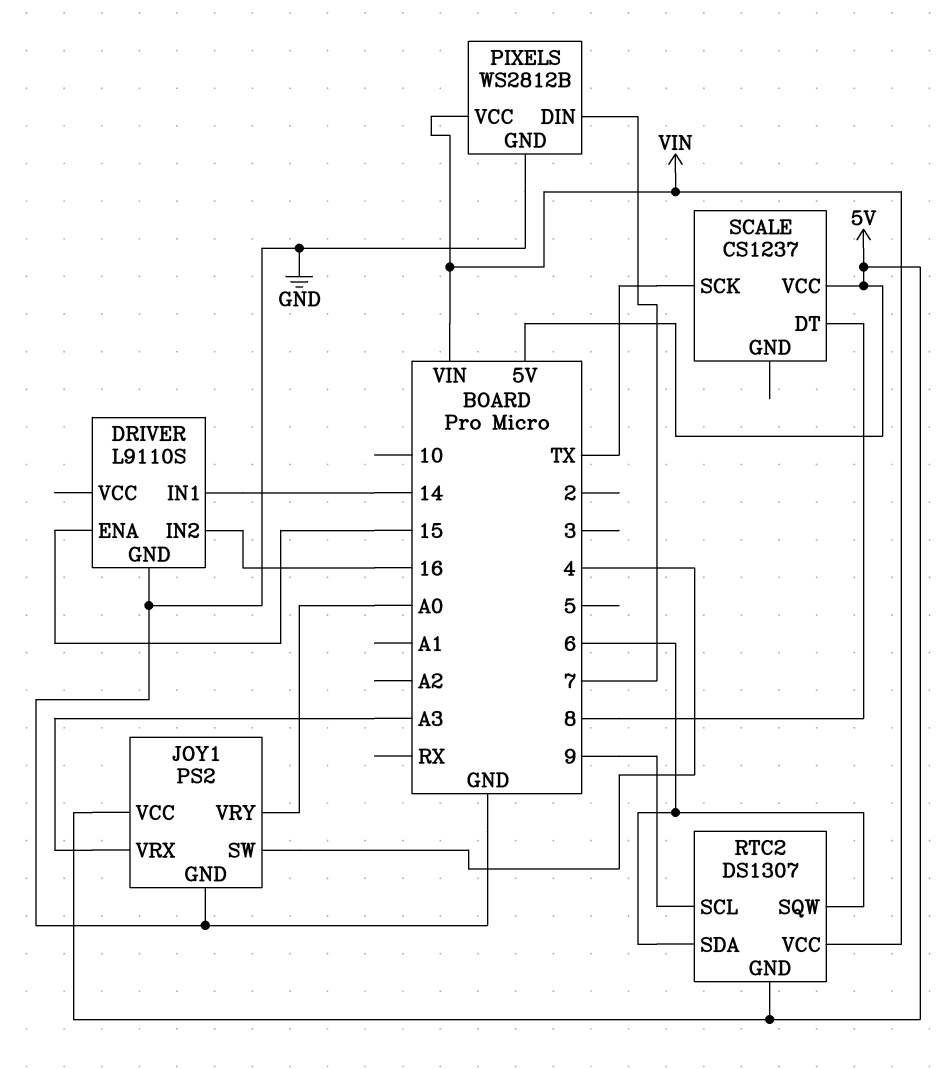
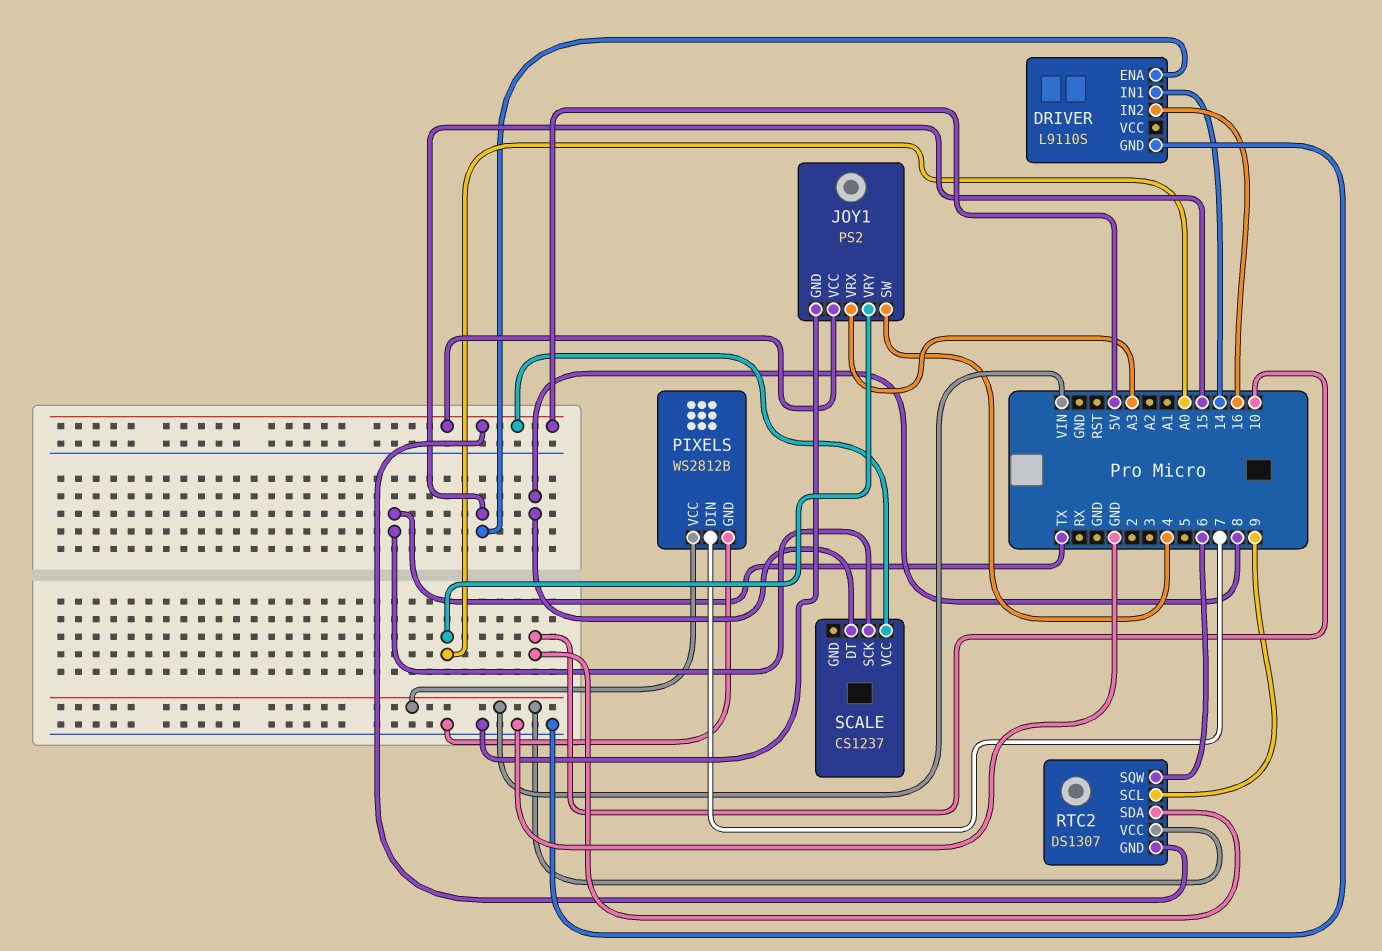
RTC2 pin SDA: 6 -> 10

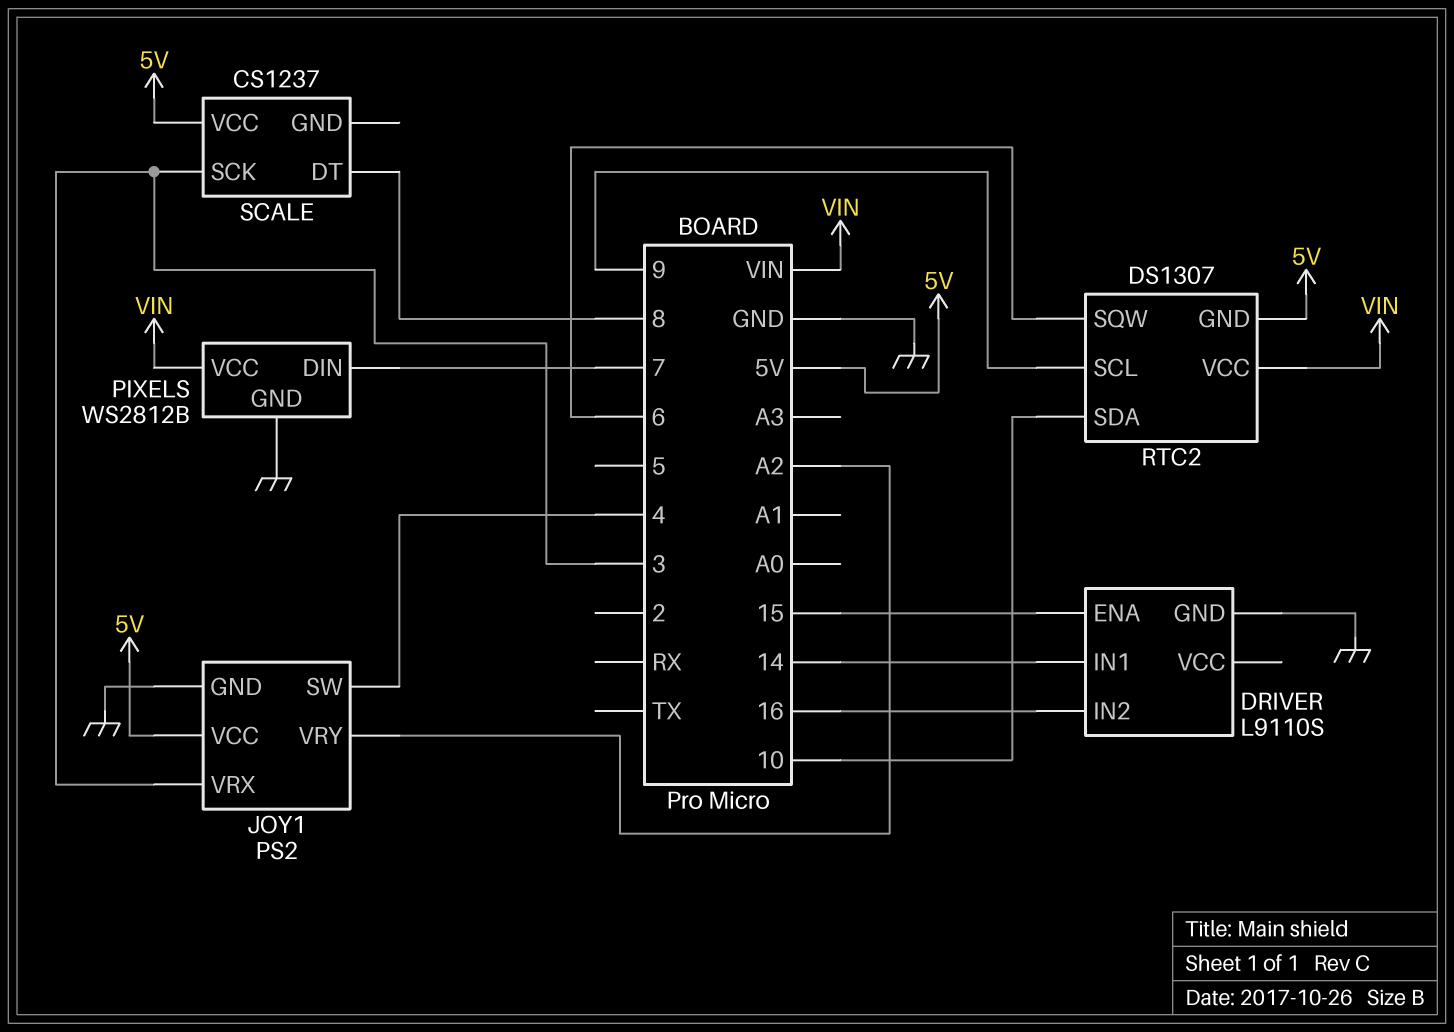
JOY1 pin VRX: A3 -> 3
JOY1 pin VRY: A0 -> A2
SCALE pin SCK: TX -> 3

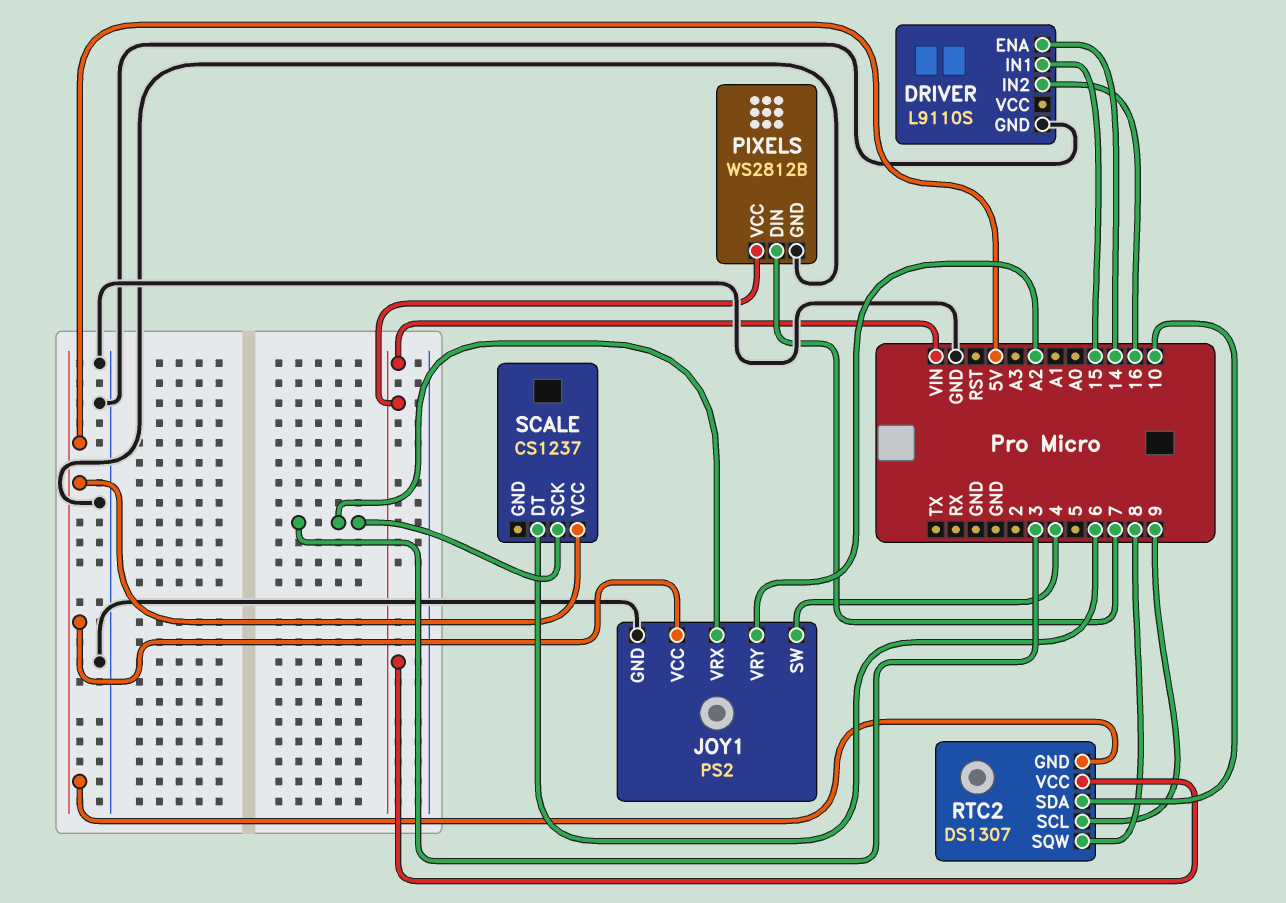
DRIVER pin ENA: 15 -> 14
DRIVER pin IN1: 14 -> 15
RTC2 pin SQW: 6 -> 8
SCALE pin DT: 8 -> 6

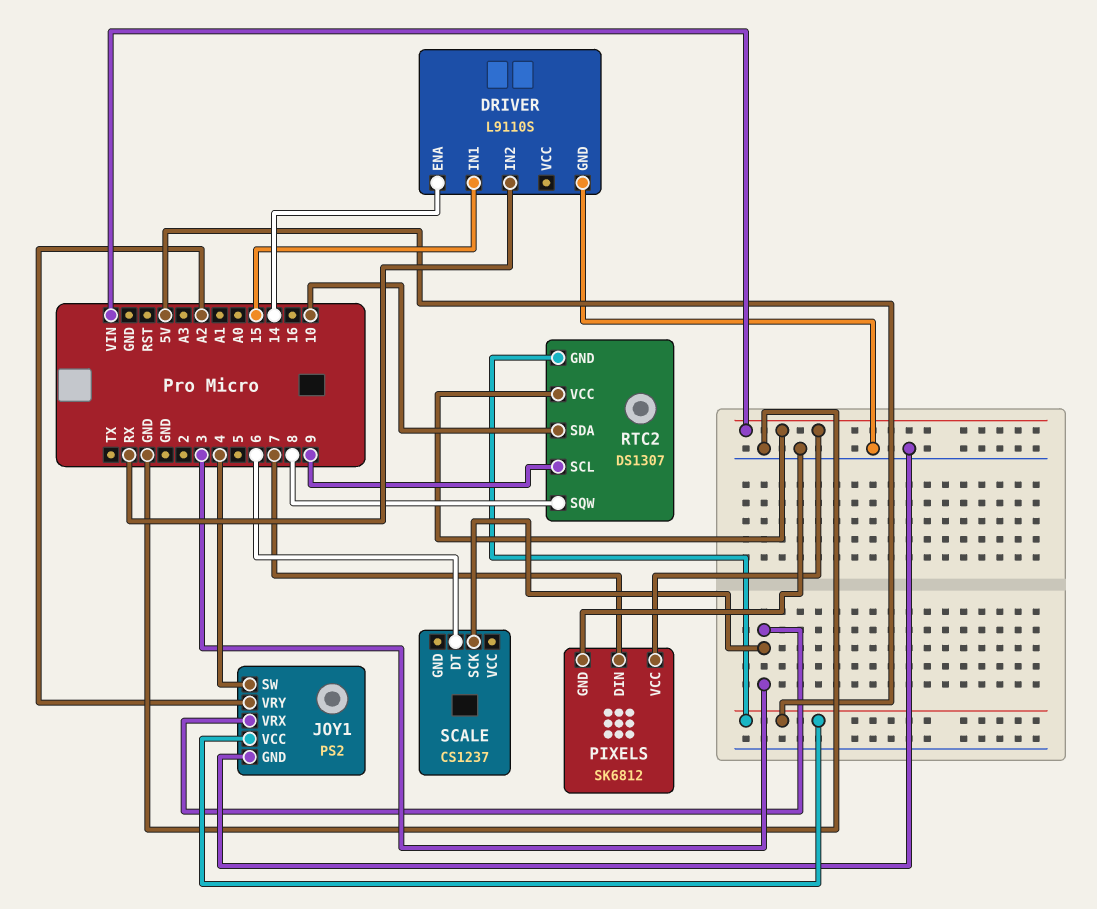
DRIVER pin IN2: 16 -> RX
PIXELS: WS2812B -> SK6812
SCALE pin VCC: 5V -> none

